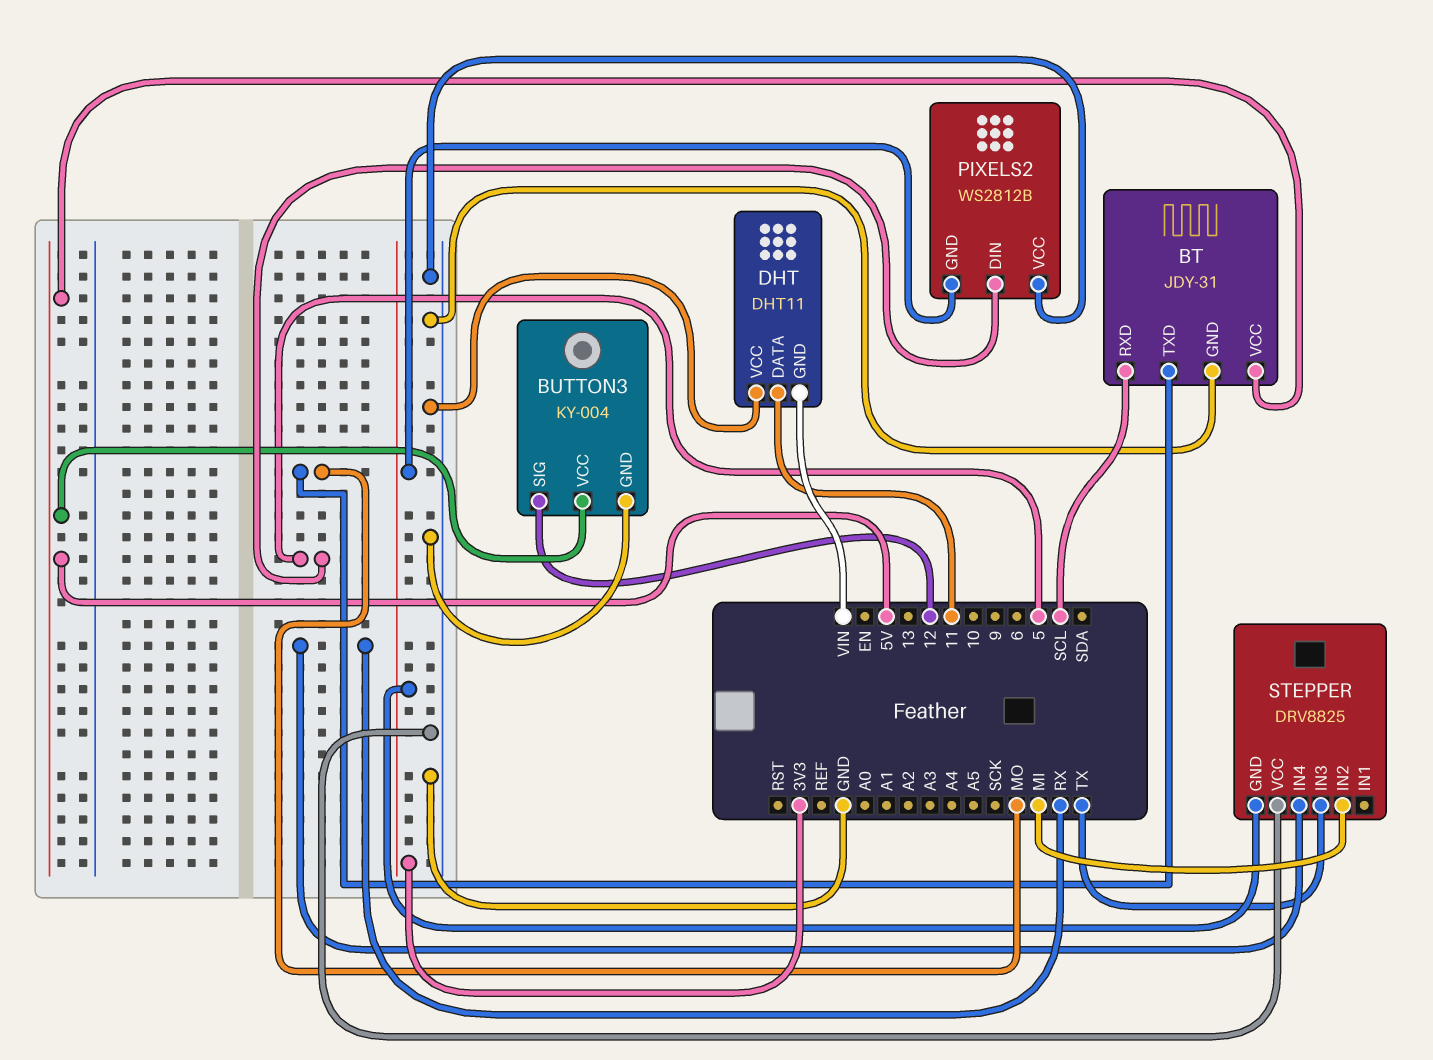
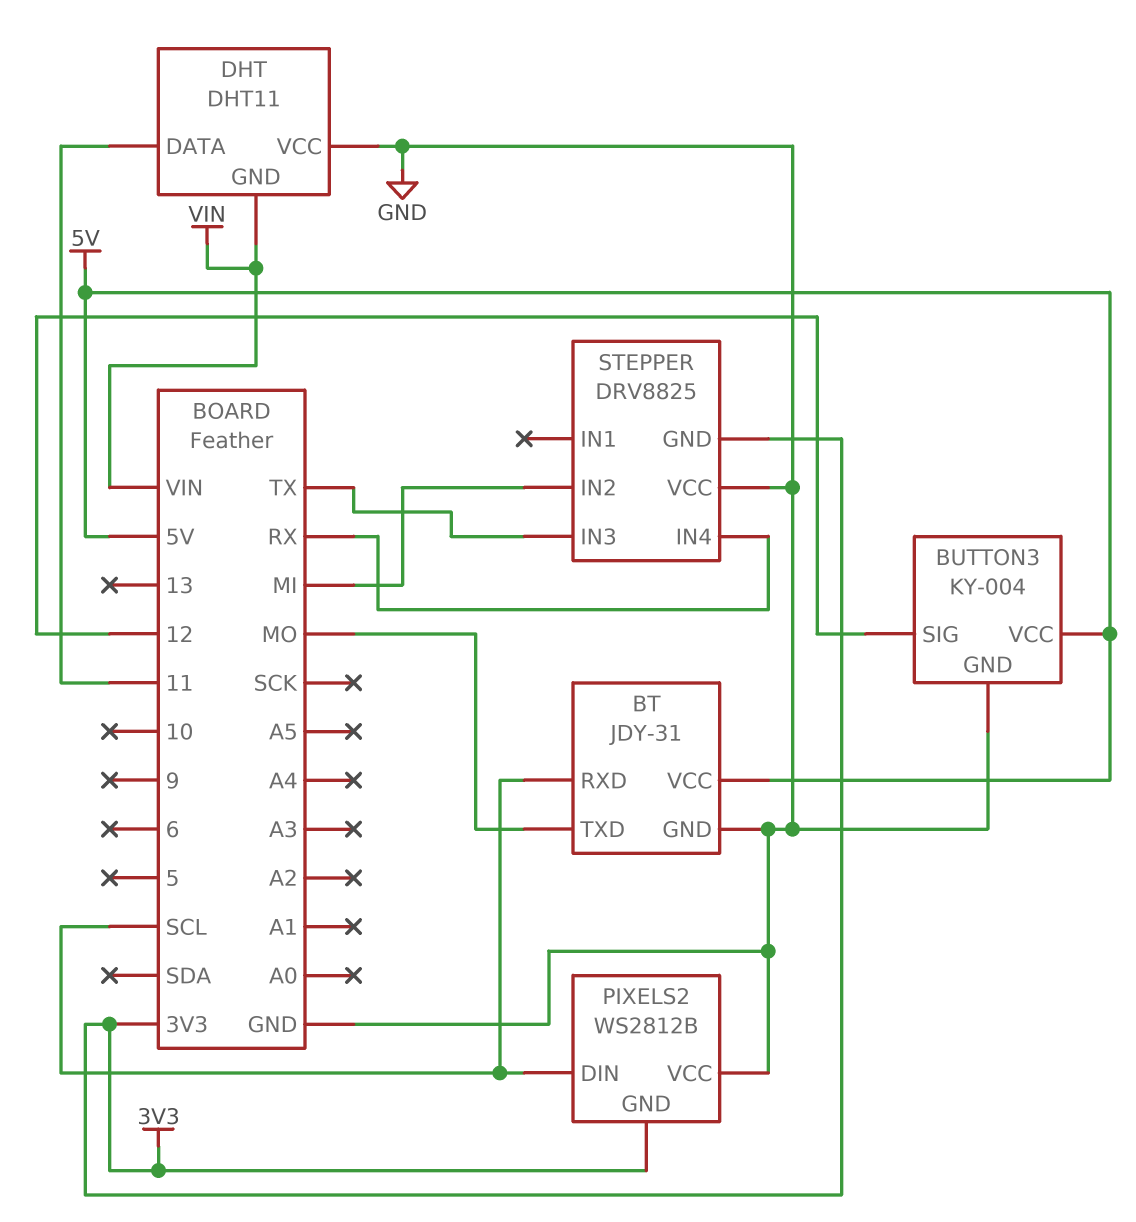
PIXELS2 pin DIN: 5 -> SCL

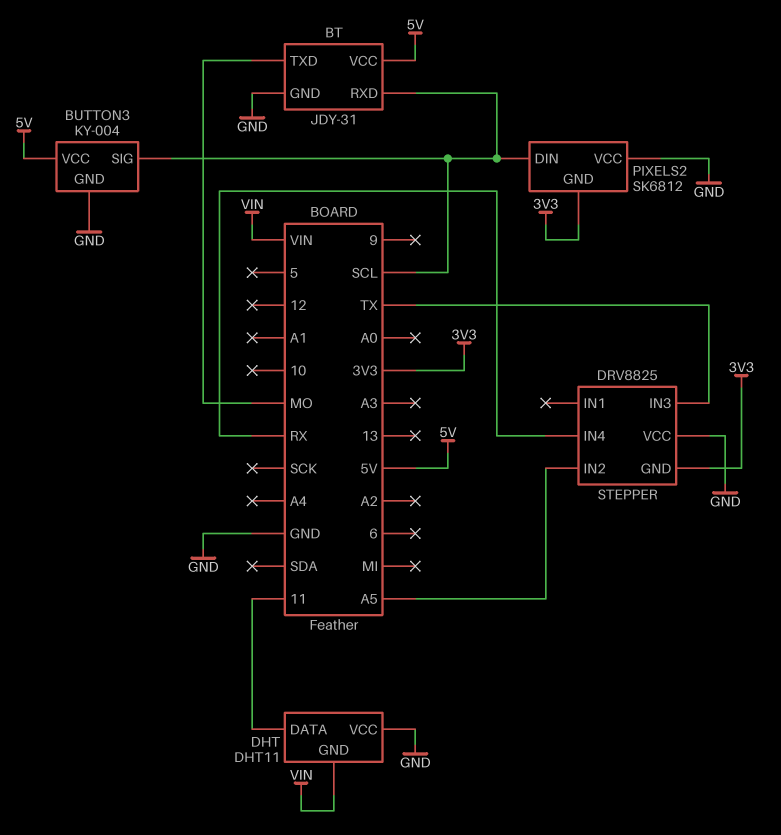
BUTTON3 pin SIG: 12 -> SCL
PIXELS2: WS2812B -> SK6812
STEPPER pin IN2: MI -> A5

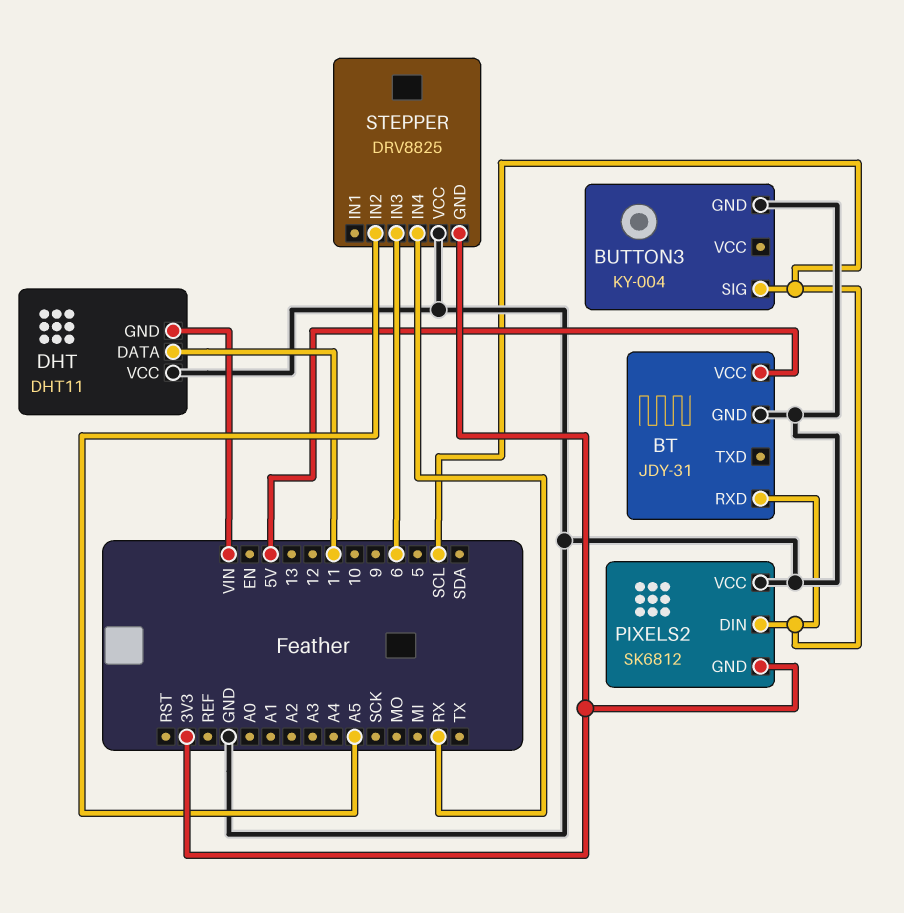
BT pin TXD: MO -> none
BUTTON3 pin VCC: 5V -> none
STEPPER pin IN3: TX -> 6

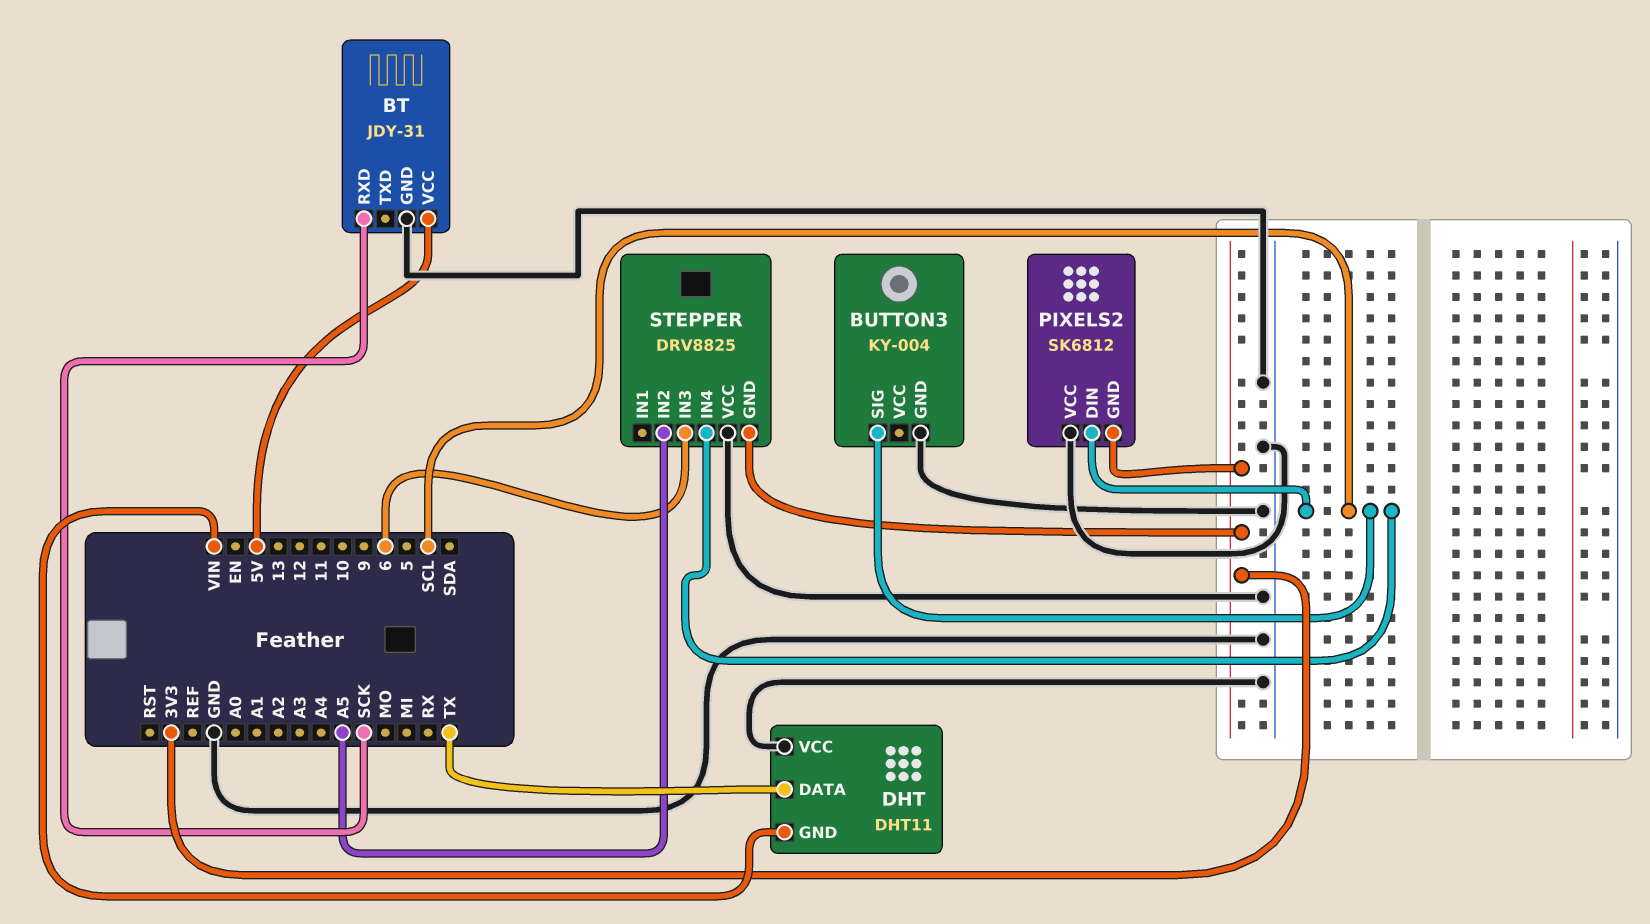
BT pin RXD: SCL -> SCK
DHT pin DATA: 11 -> TX
STEPPER pin IN4: RX -> SCL

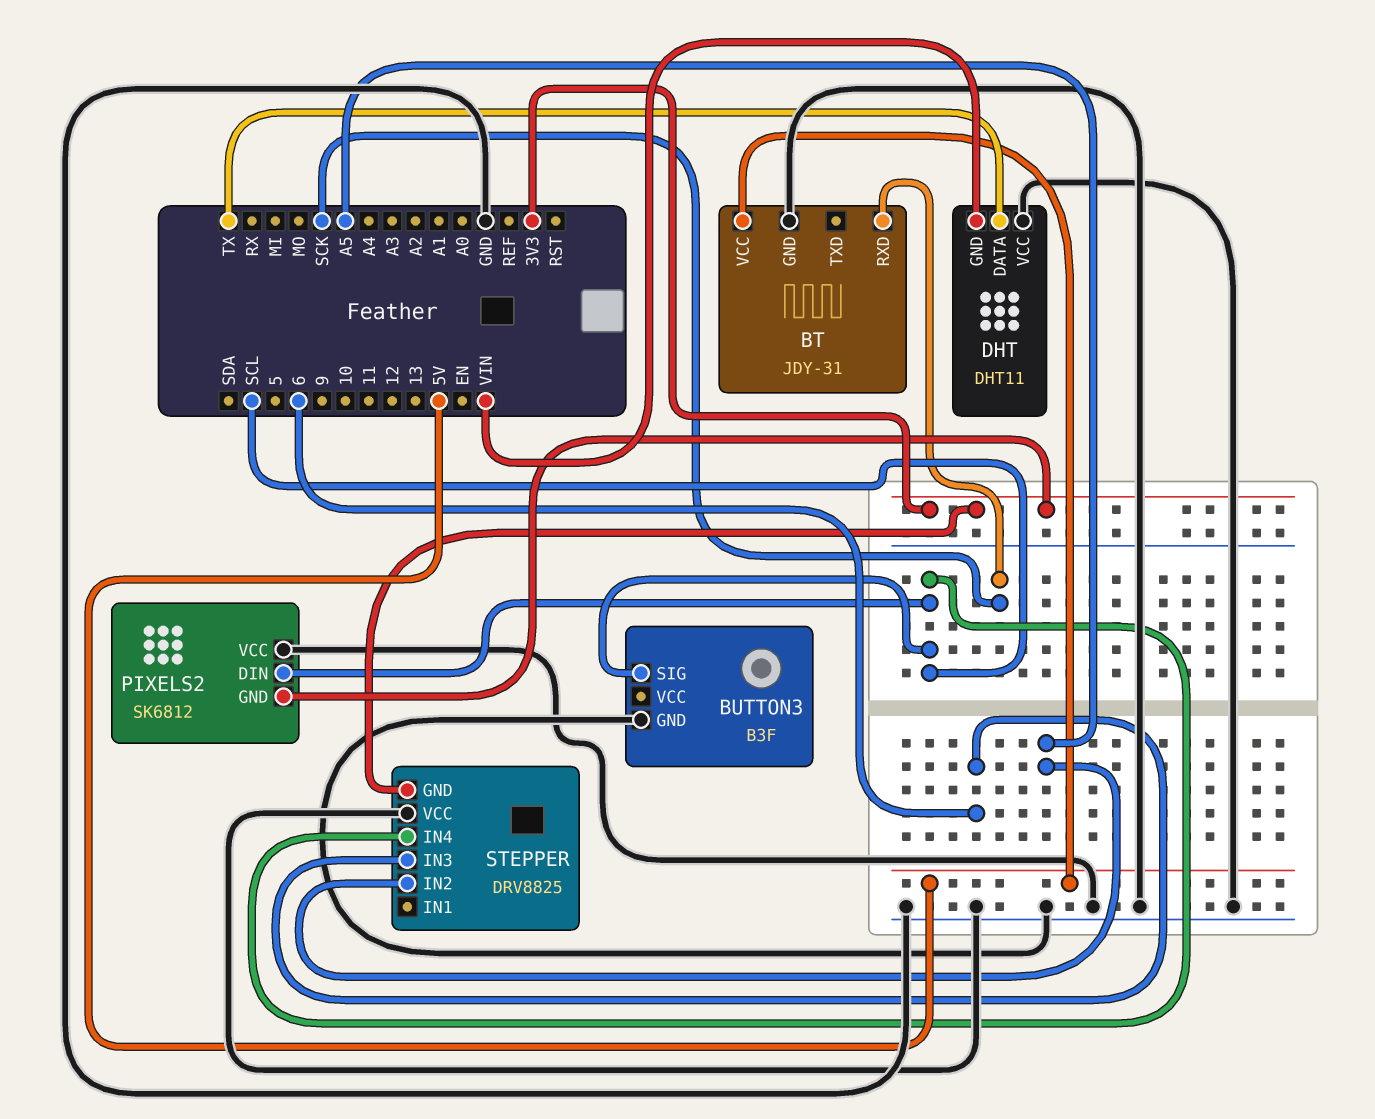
BUTTON3: KY-004 -> B3F

